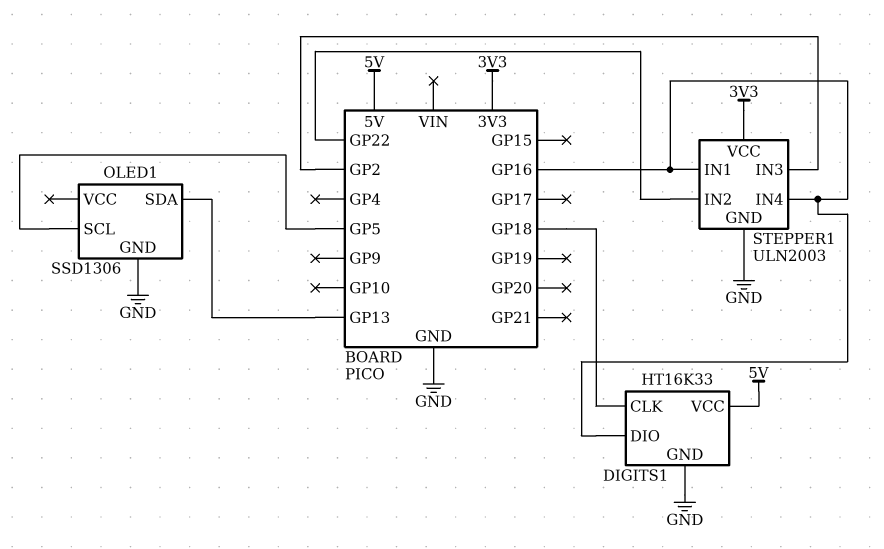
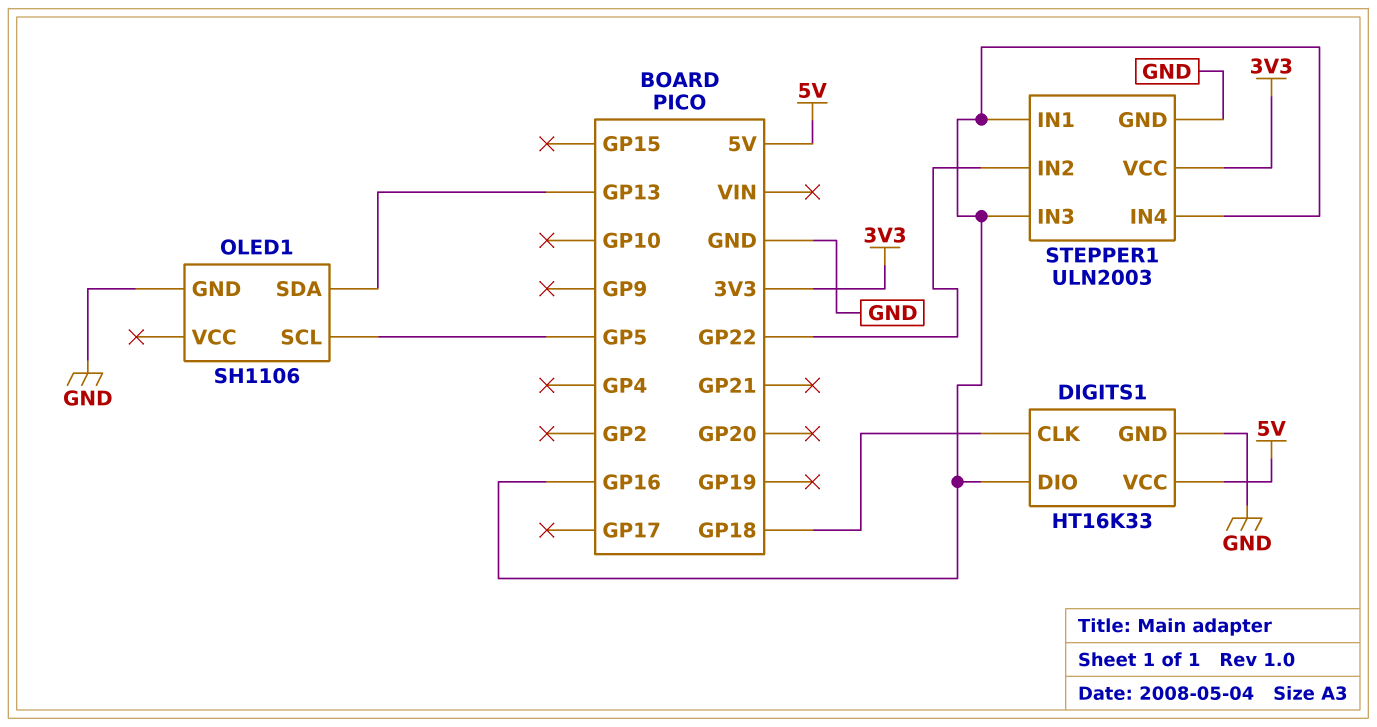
OLED1: SSD1306 -> SH1106
STEPPER1 pin IN3: GP2 -> GP16

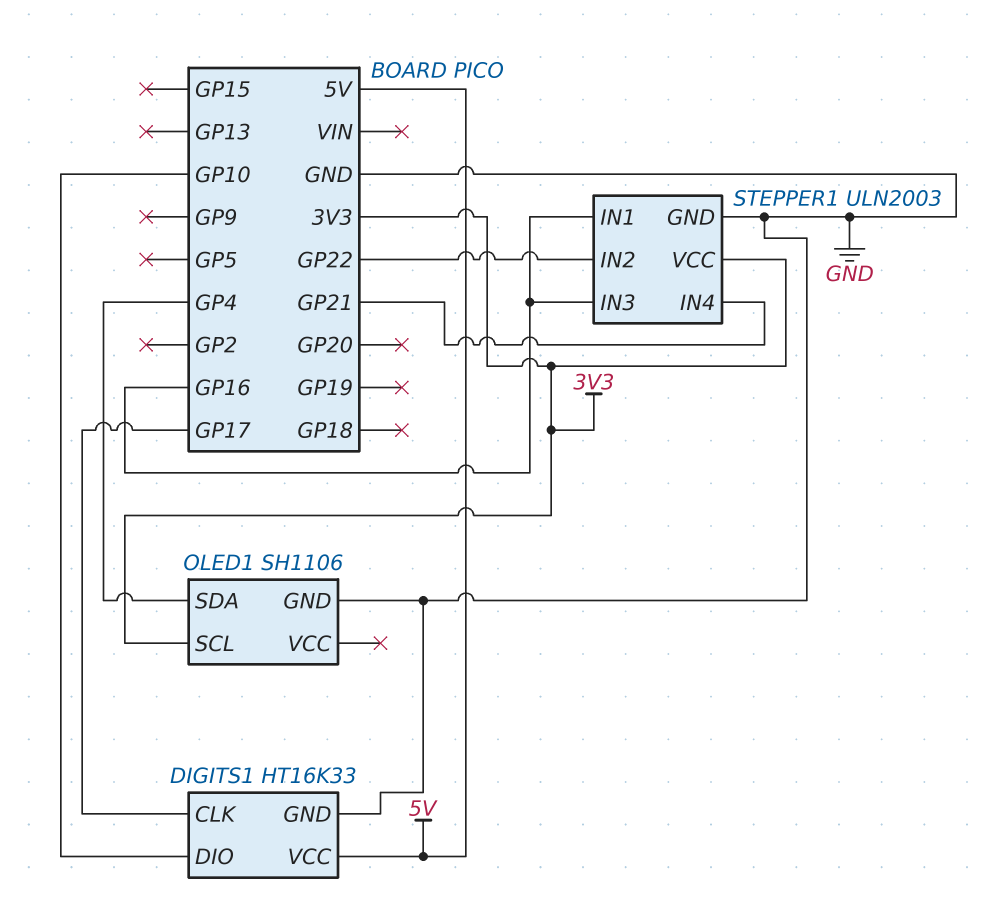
DIGITS1 pin CLK: GP18 -> GP17
DIGITS1 pin DIO: GP16 -> GP10
OLED1 pin SCL: GP5 -> 3V3
OLED1 pin SDA: GP13 -> GP4
STEPPER1 pin IN4: GP16 -> GP21

